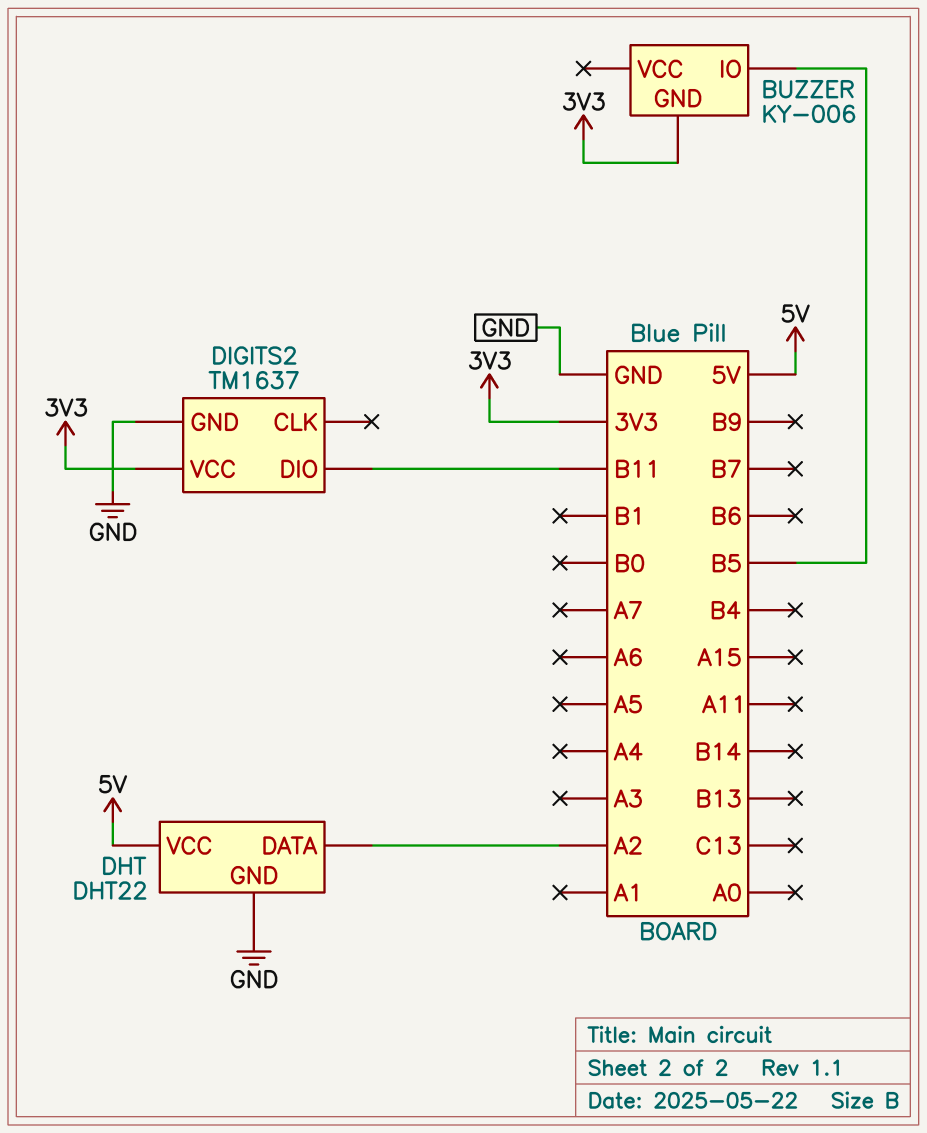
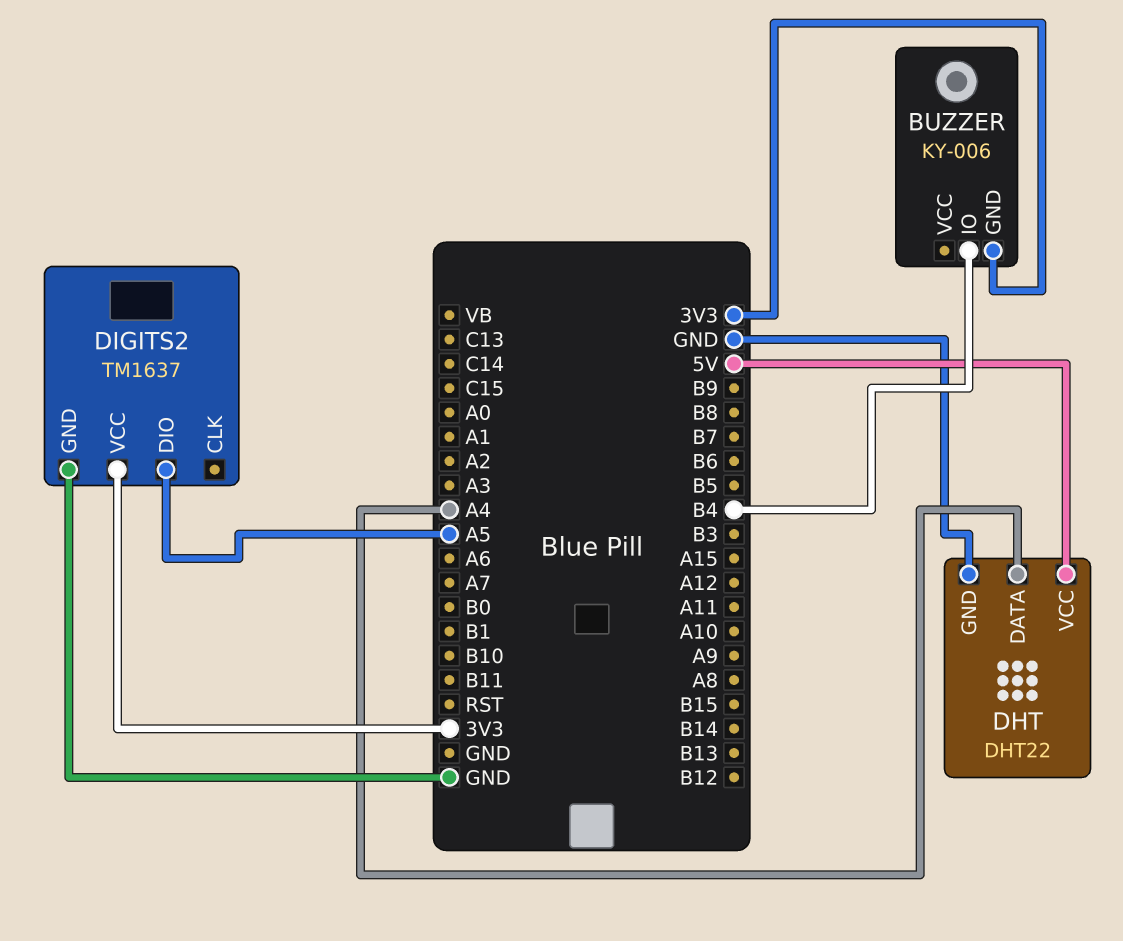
BUZZER pin IO: B5 -> B4
DHT pin DATA: A2 -> A4
DIGITS2 pin DIO: B11 -> A5

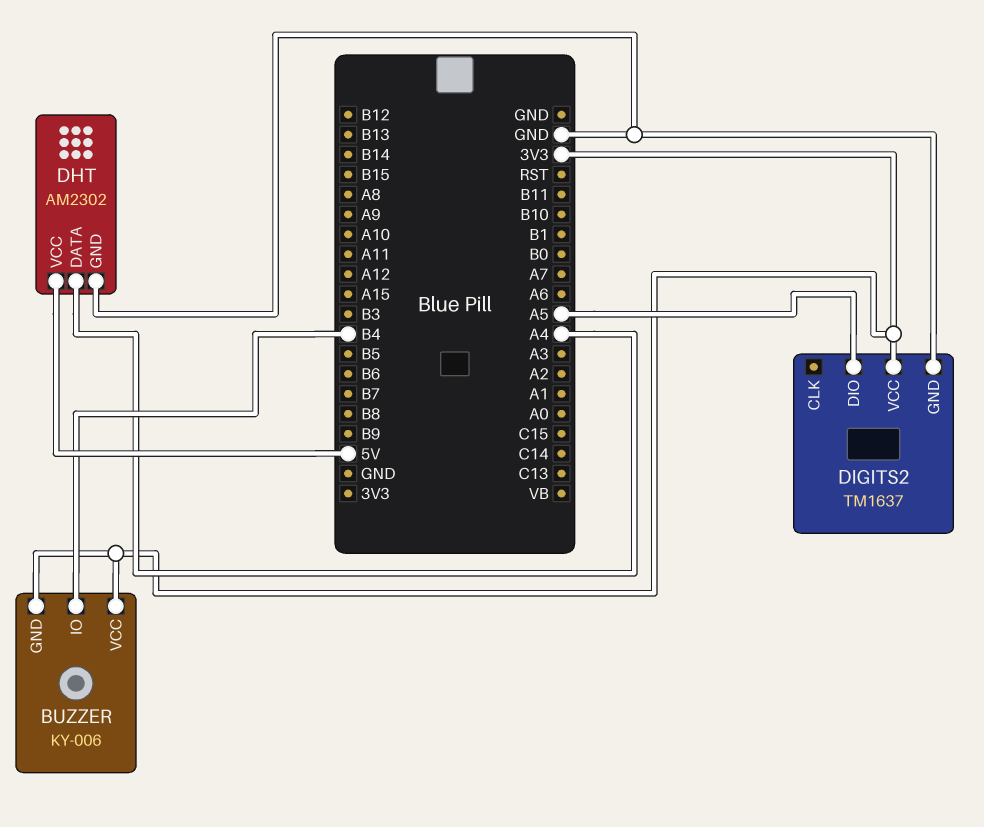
BUZZER pin VCC: none -> 3V3
DHT: DHT22 -> AM2302

